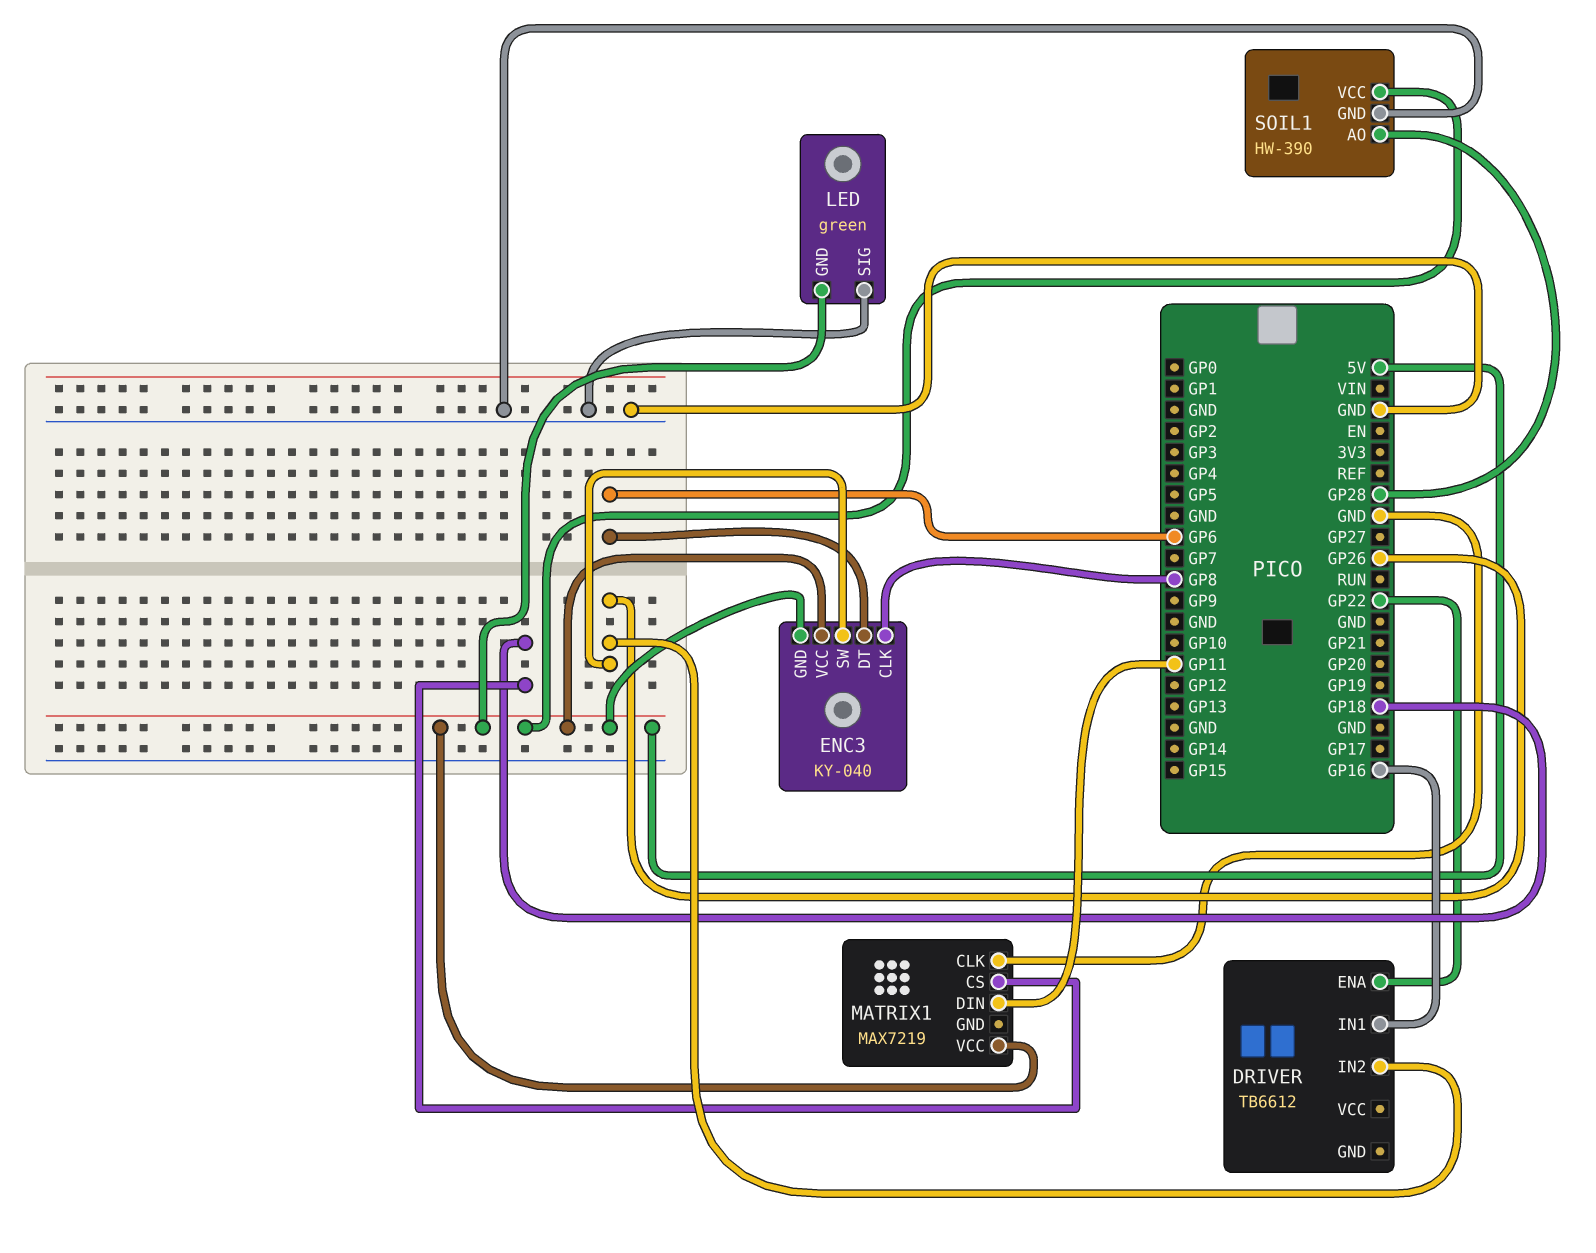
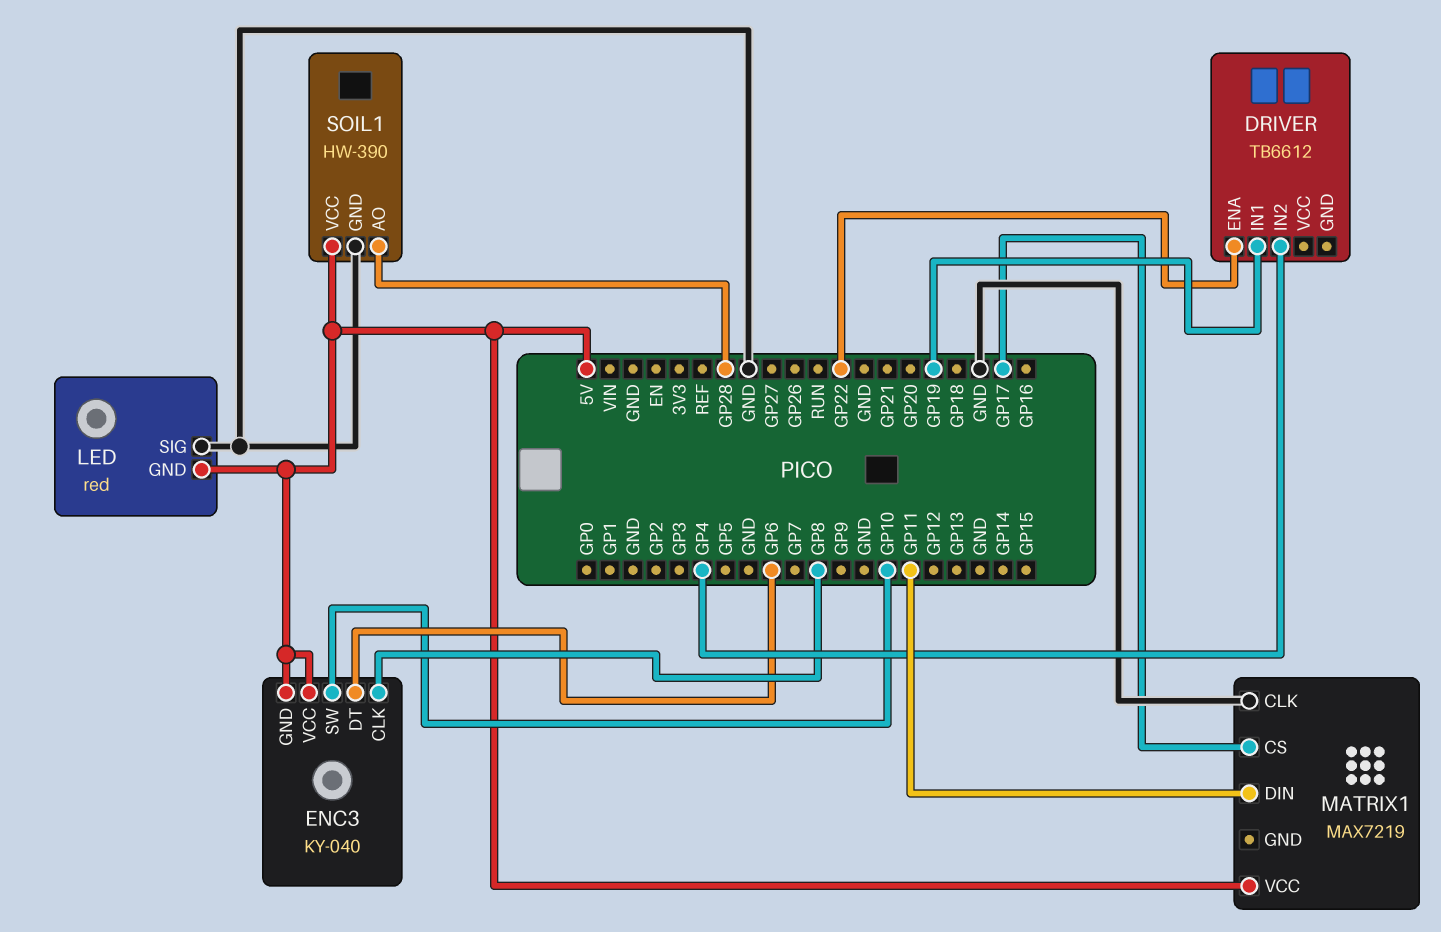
DRIVER pin IN1: GP16 -> GP19
DRIVER pin IN2: GP26 -> GP4
ENC3 pin SW: GP26 -> GP10
LED: green -> red
MATRIX1 pin CS: GP18 -> GP17

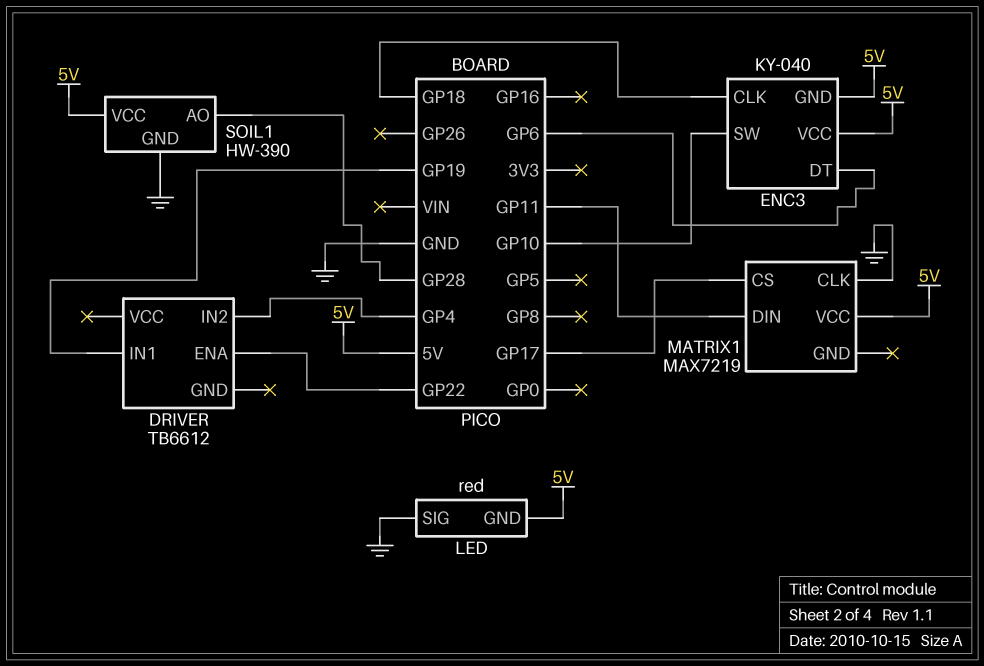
ENC3 pin CLK: GP8 -> GP18

